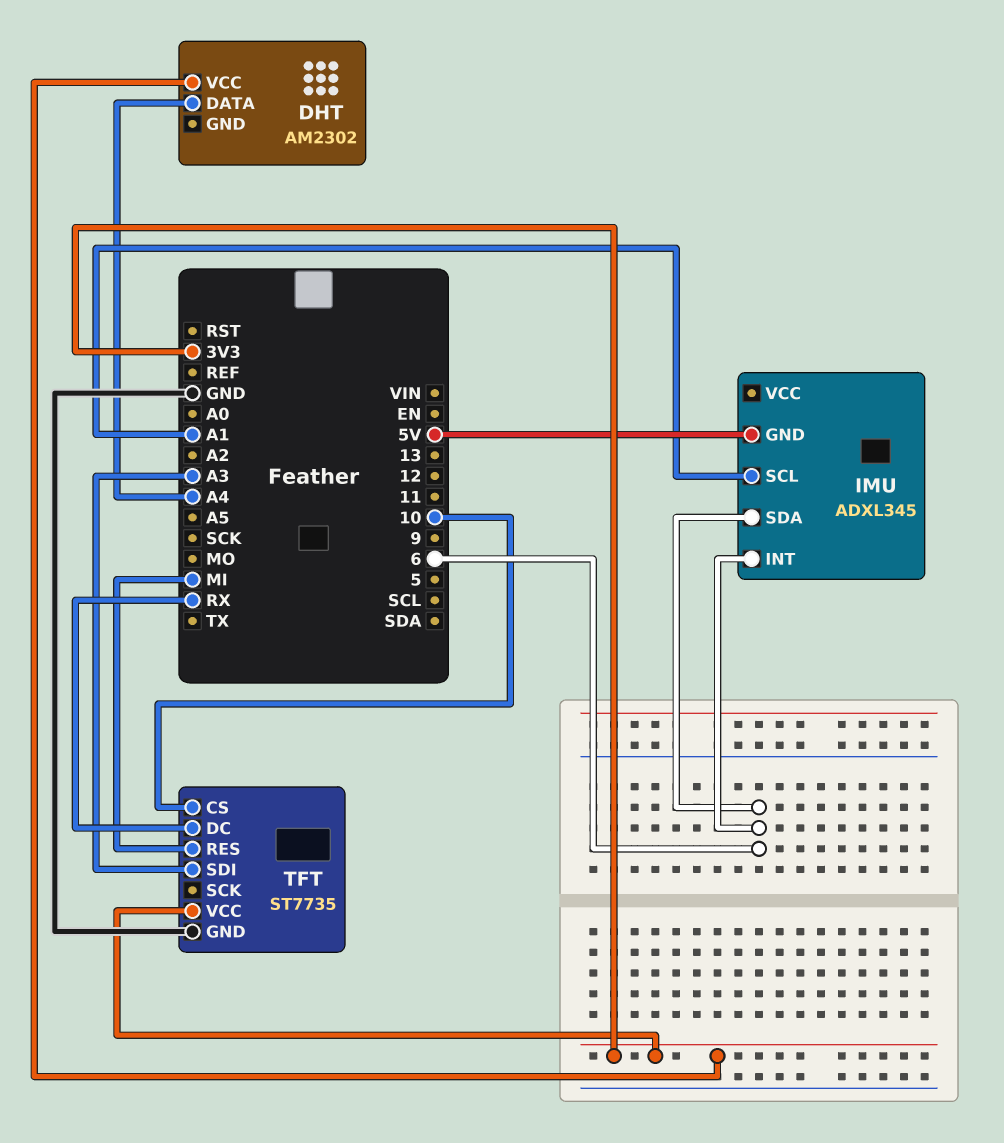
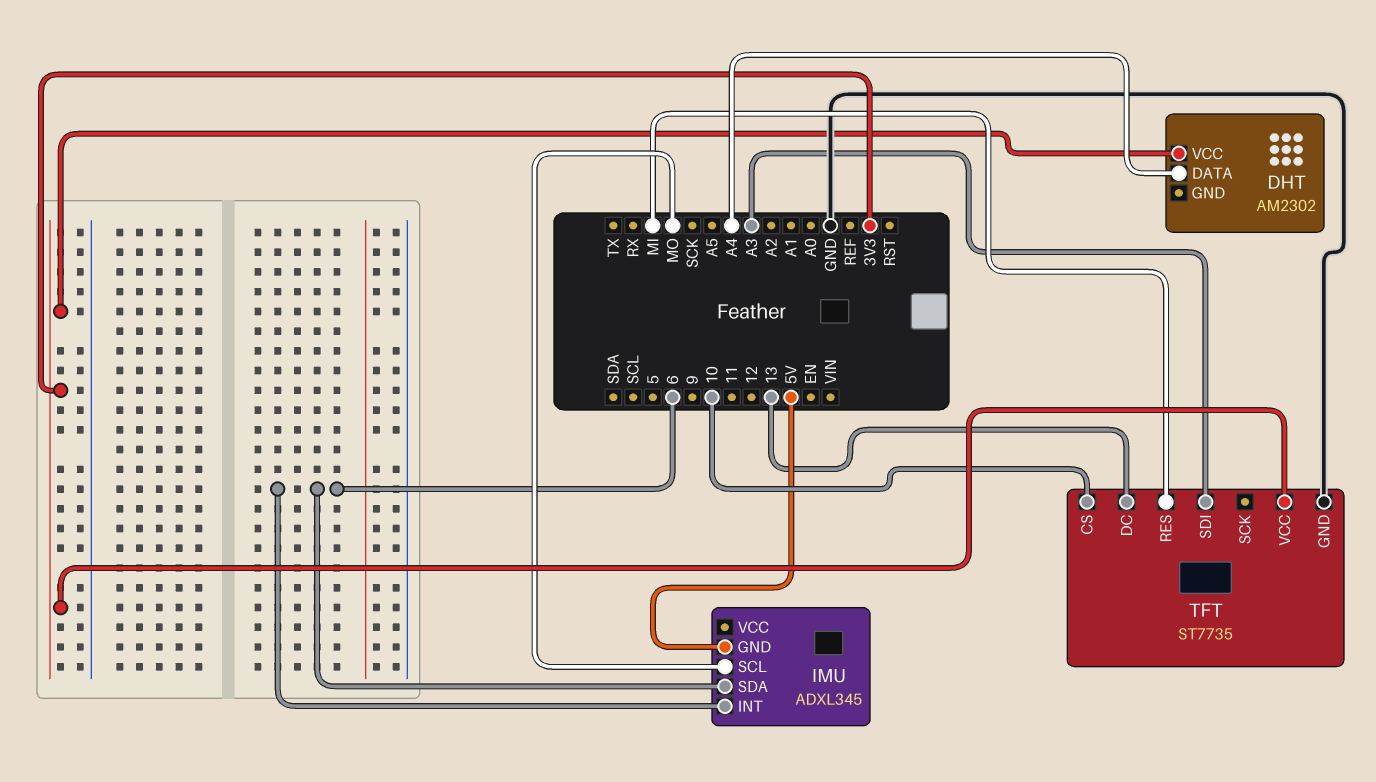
IMU pin SCL: A1 -> MO
TFT pin DC: RX -> 13

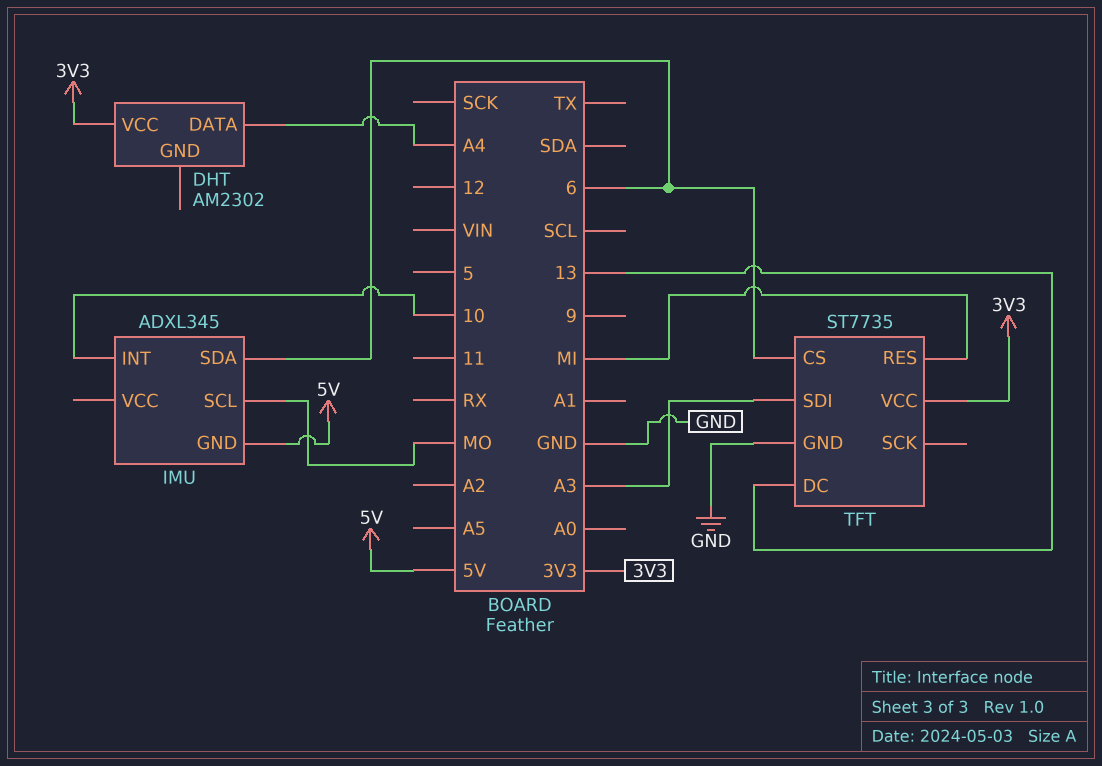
IMU pin INT: 6 -> 10
TFT pin CS: 10 -> 6

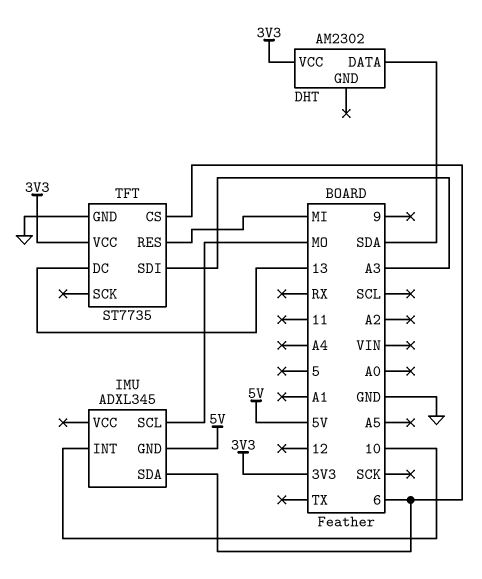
DHT pin DATA: A4 -> SDA

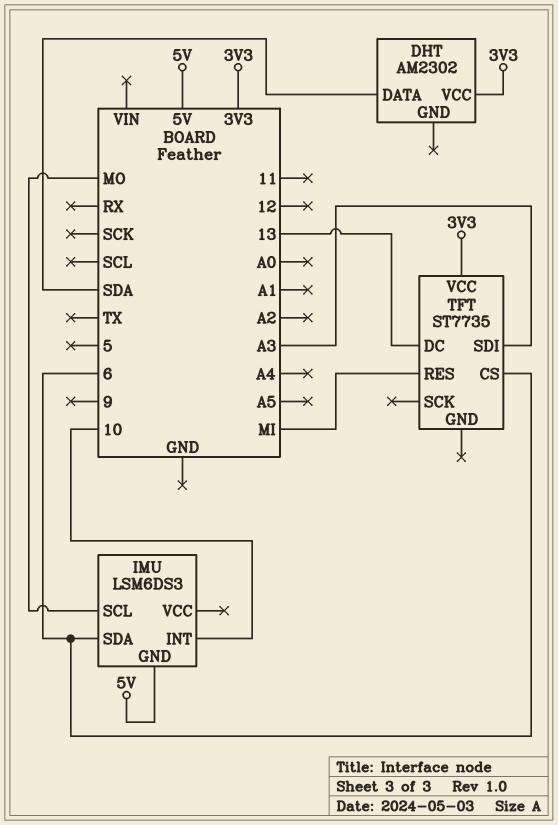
IMU: ADXL345 -> LSM6DS3
TFT pin GND: GND -> none

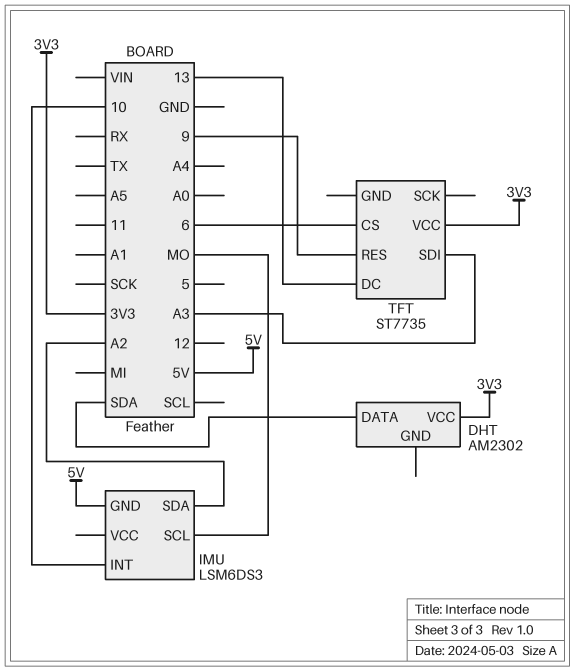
IMU pin SDA: 6 -> A2
TFT pin RES: MI -> 9

